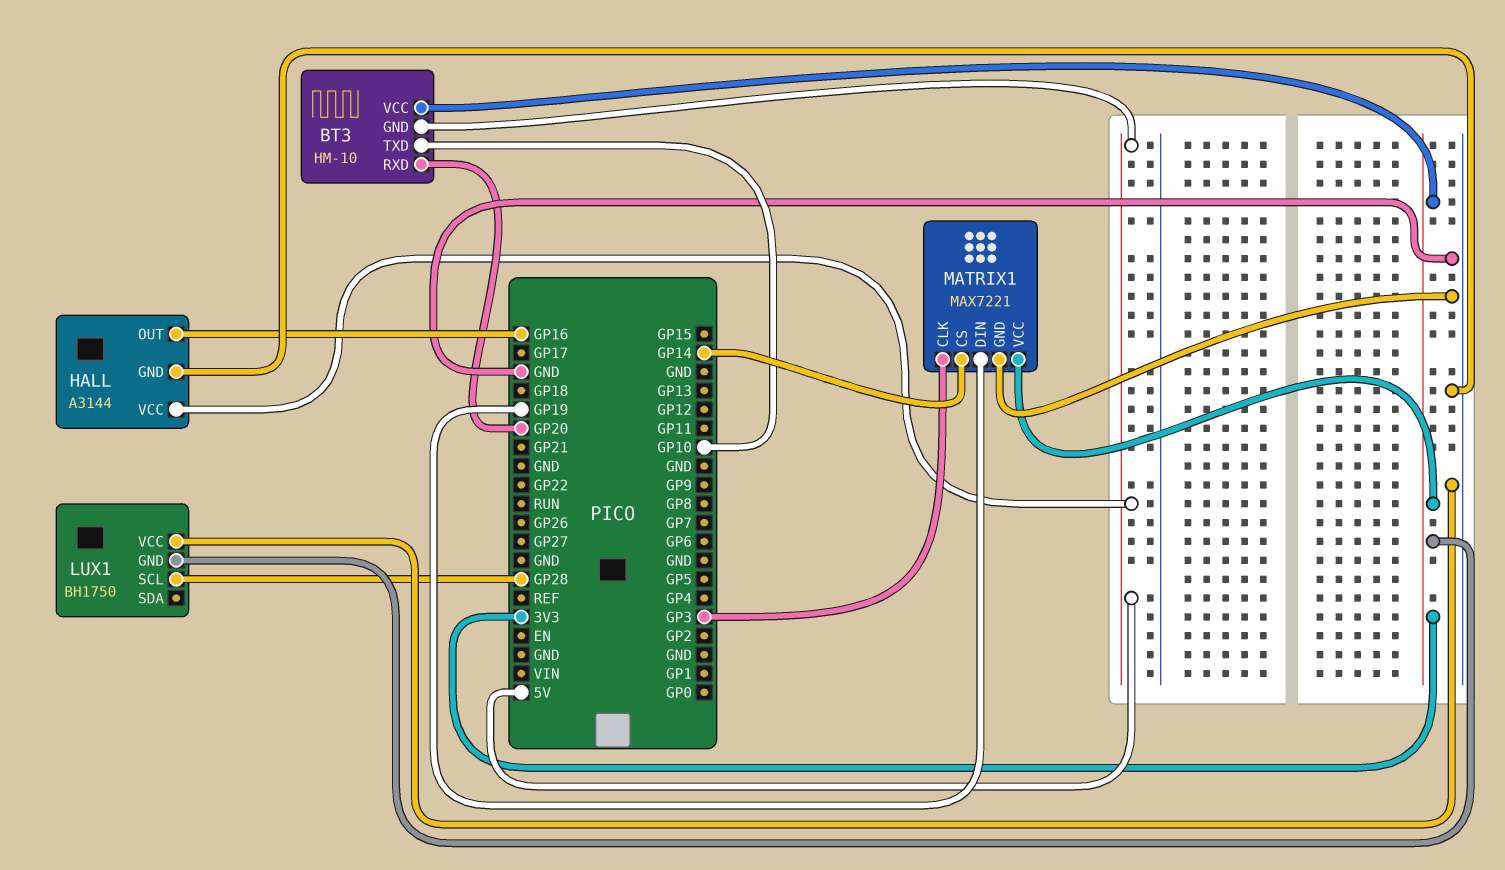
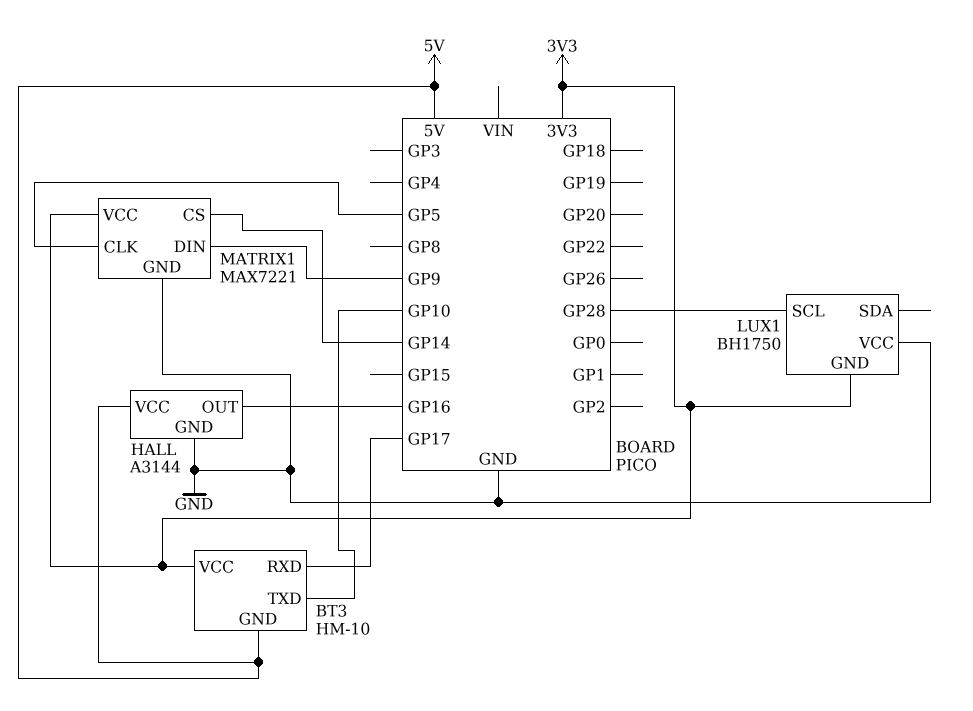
BT3 pin RXD: GP20 -> GP17
MATRIX1 pin CLK: GP3 -> GP5
MATRIX1 pin DIN: GP19 -> GP9

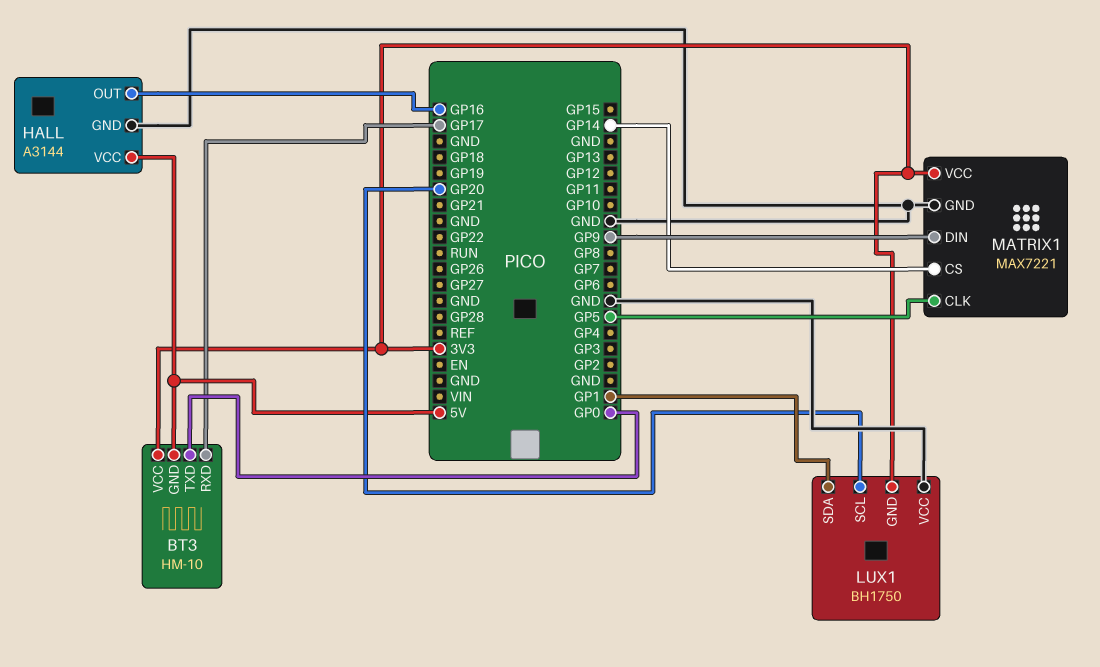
BT3 pin TXD: GP10 -> GP0
LUX1 pin SCL: GP28 -> GP20
LUX1 pin SDA: none -> GP1

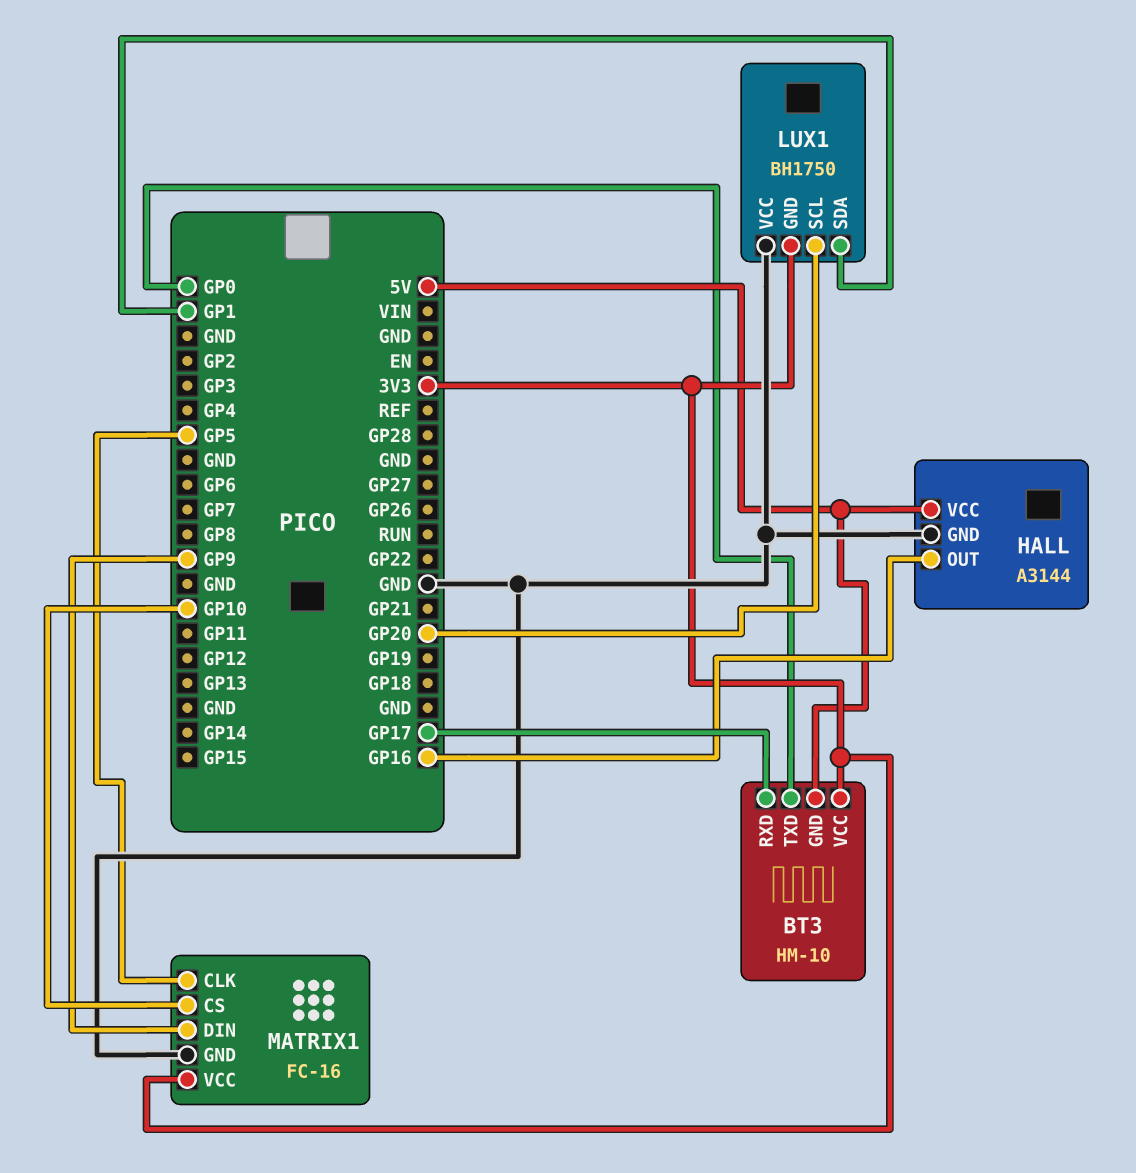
MATRIX1: MAX7221 -> FC-16
MATRIX1 pin CS: GP14 -> GP10

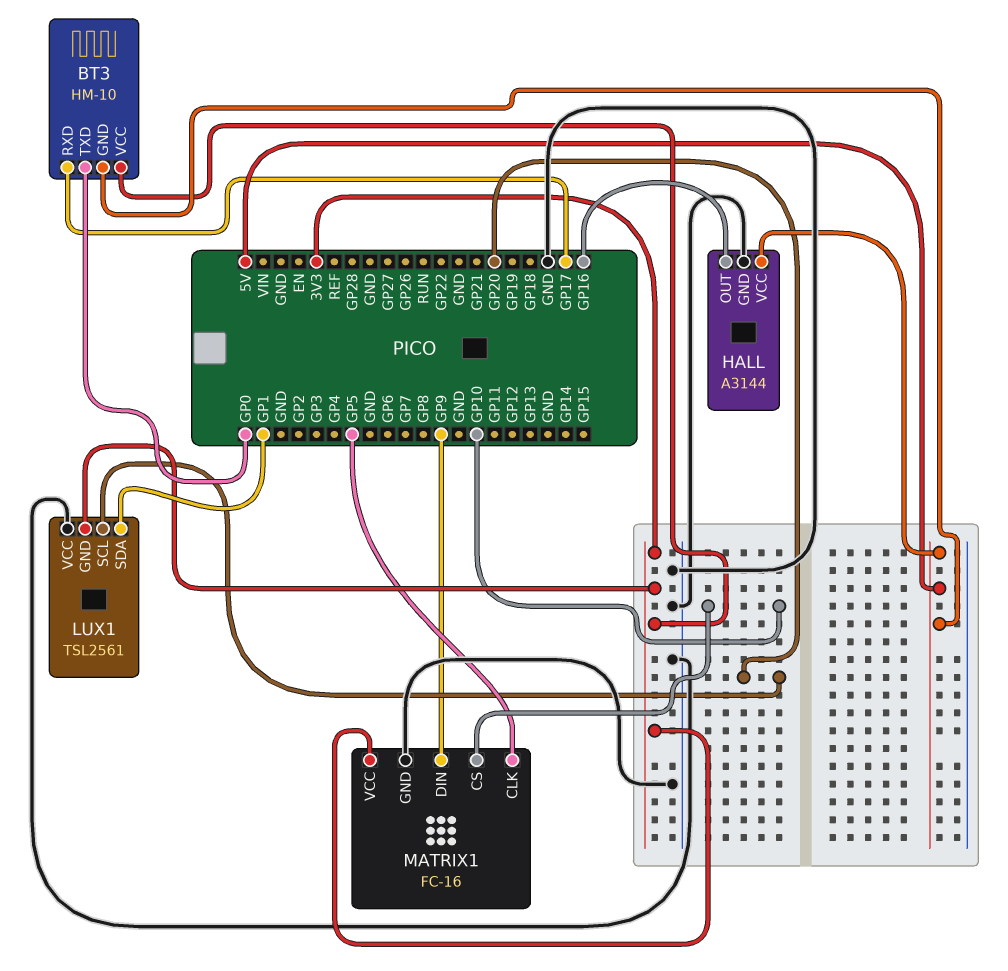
LUX1: BH1750 -> TSL2561

